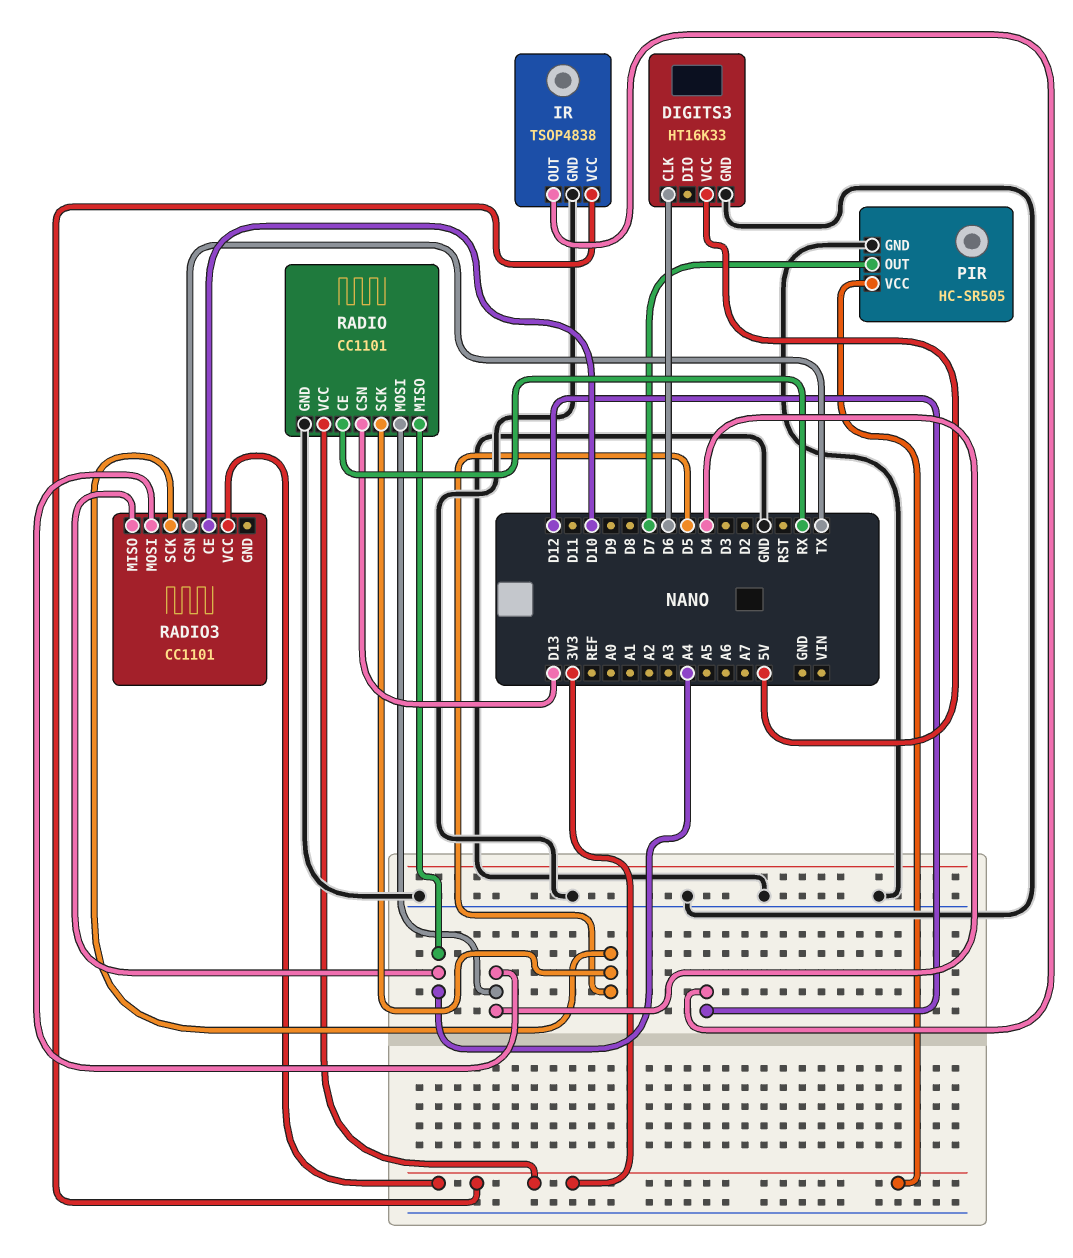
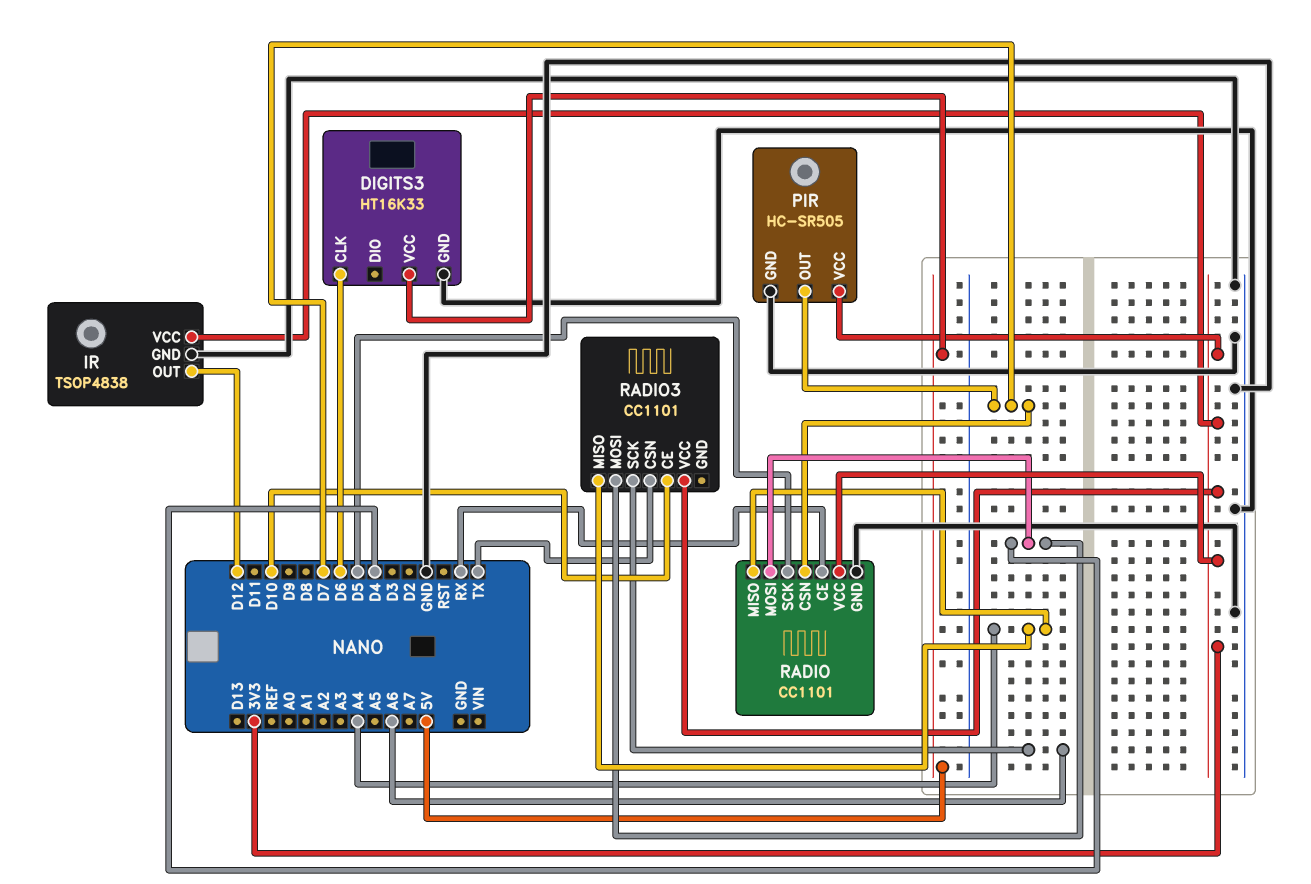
RADIO pin CSN: D13 -> D7
RADIO3 pin SCK: D5 -> A6

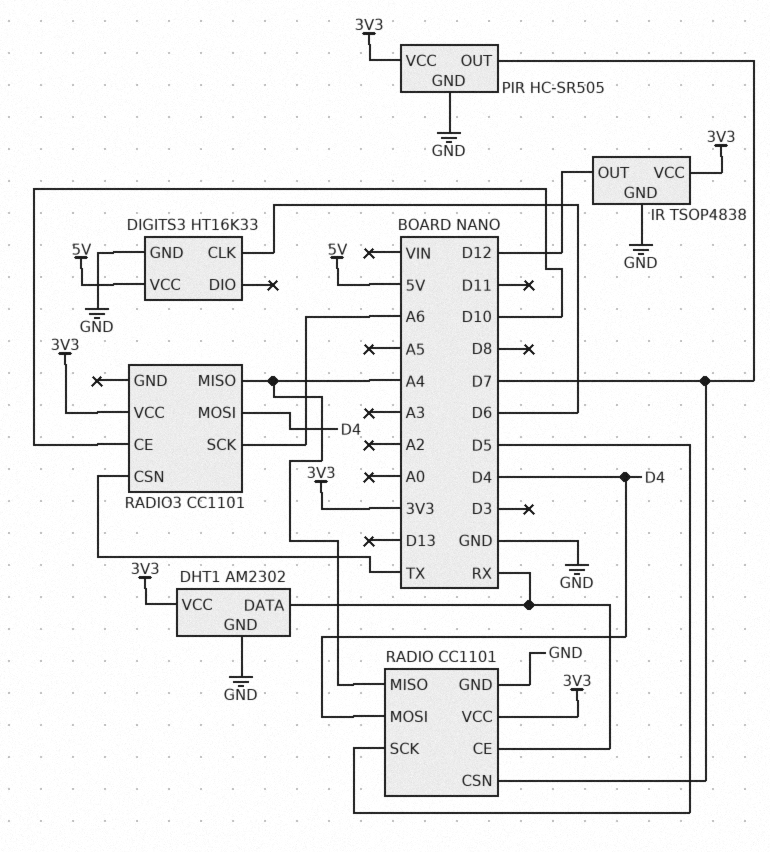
DHT1: none -> AM2302
DHT1 pin DATA: none -> RX
DHT1 pin GND: none -> GND
DHT1 pin VCC: none -> 3V3

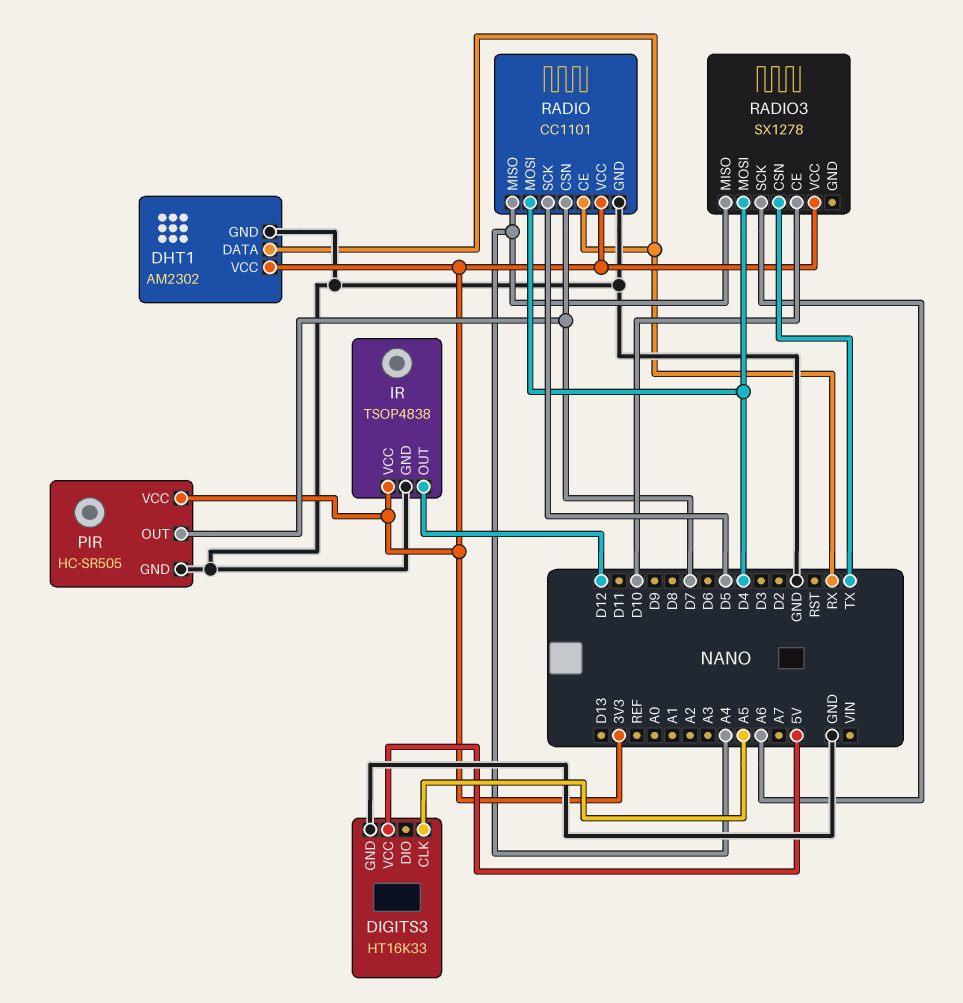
DIGITS3 pin CLK: D6 -> A5
RADIO3: CC1101 -> SX1278

